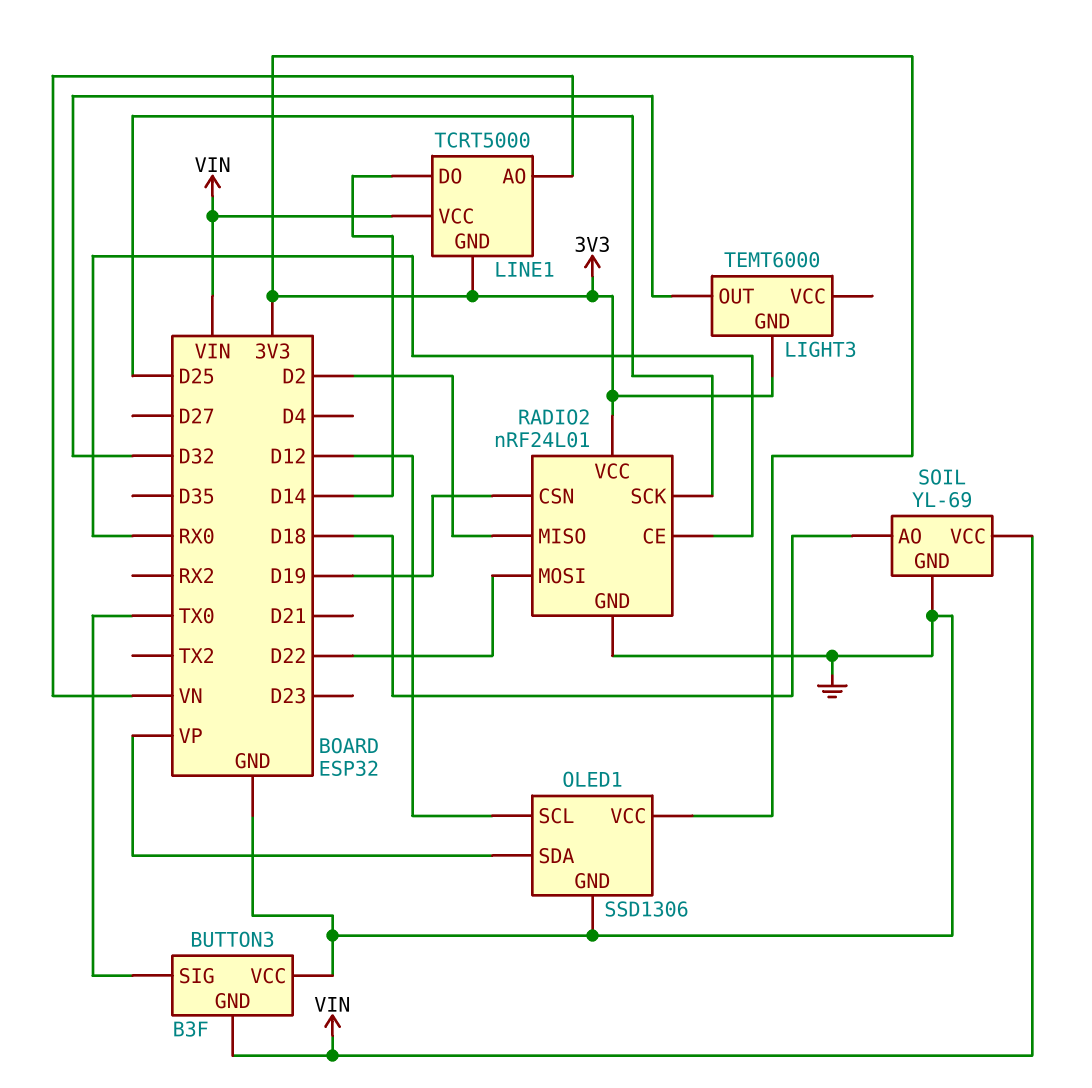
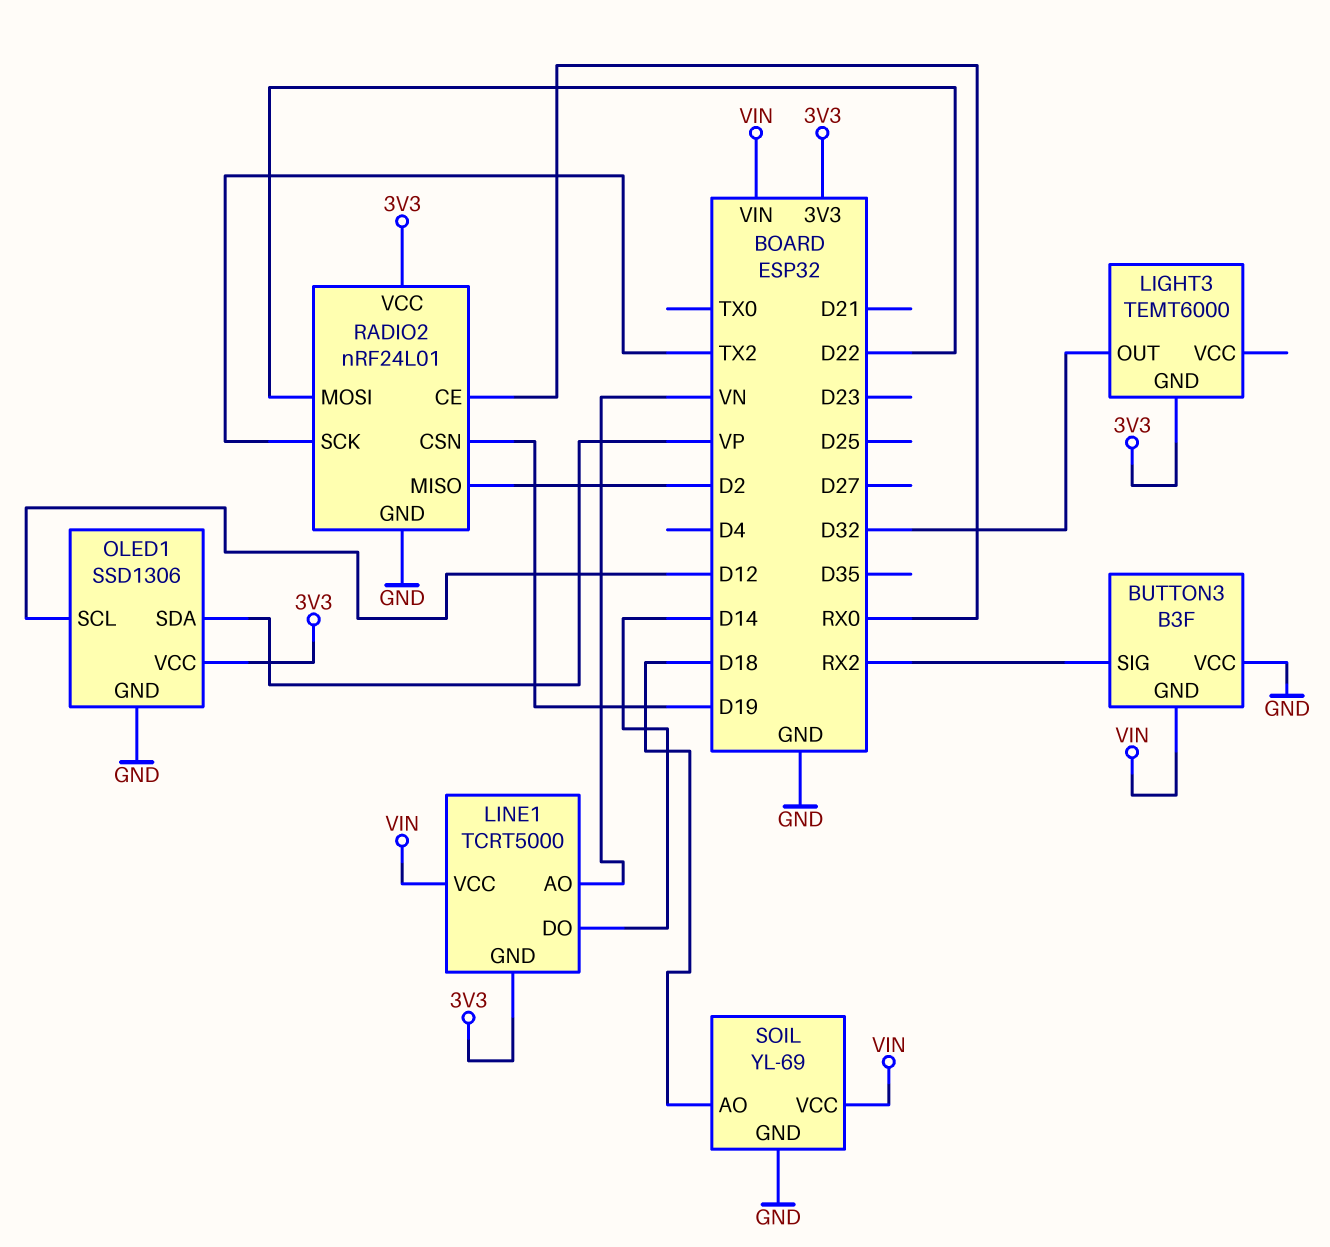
BUTTON3 pin SIG: TX0 -> RX2
RADIO2 pin SCK: D25 -> TX2

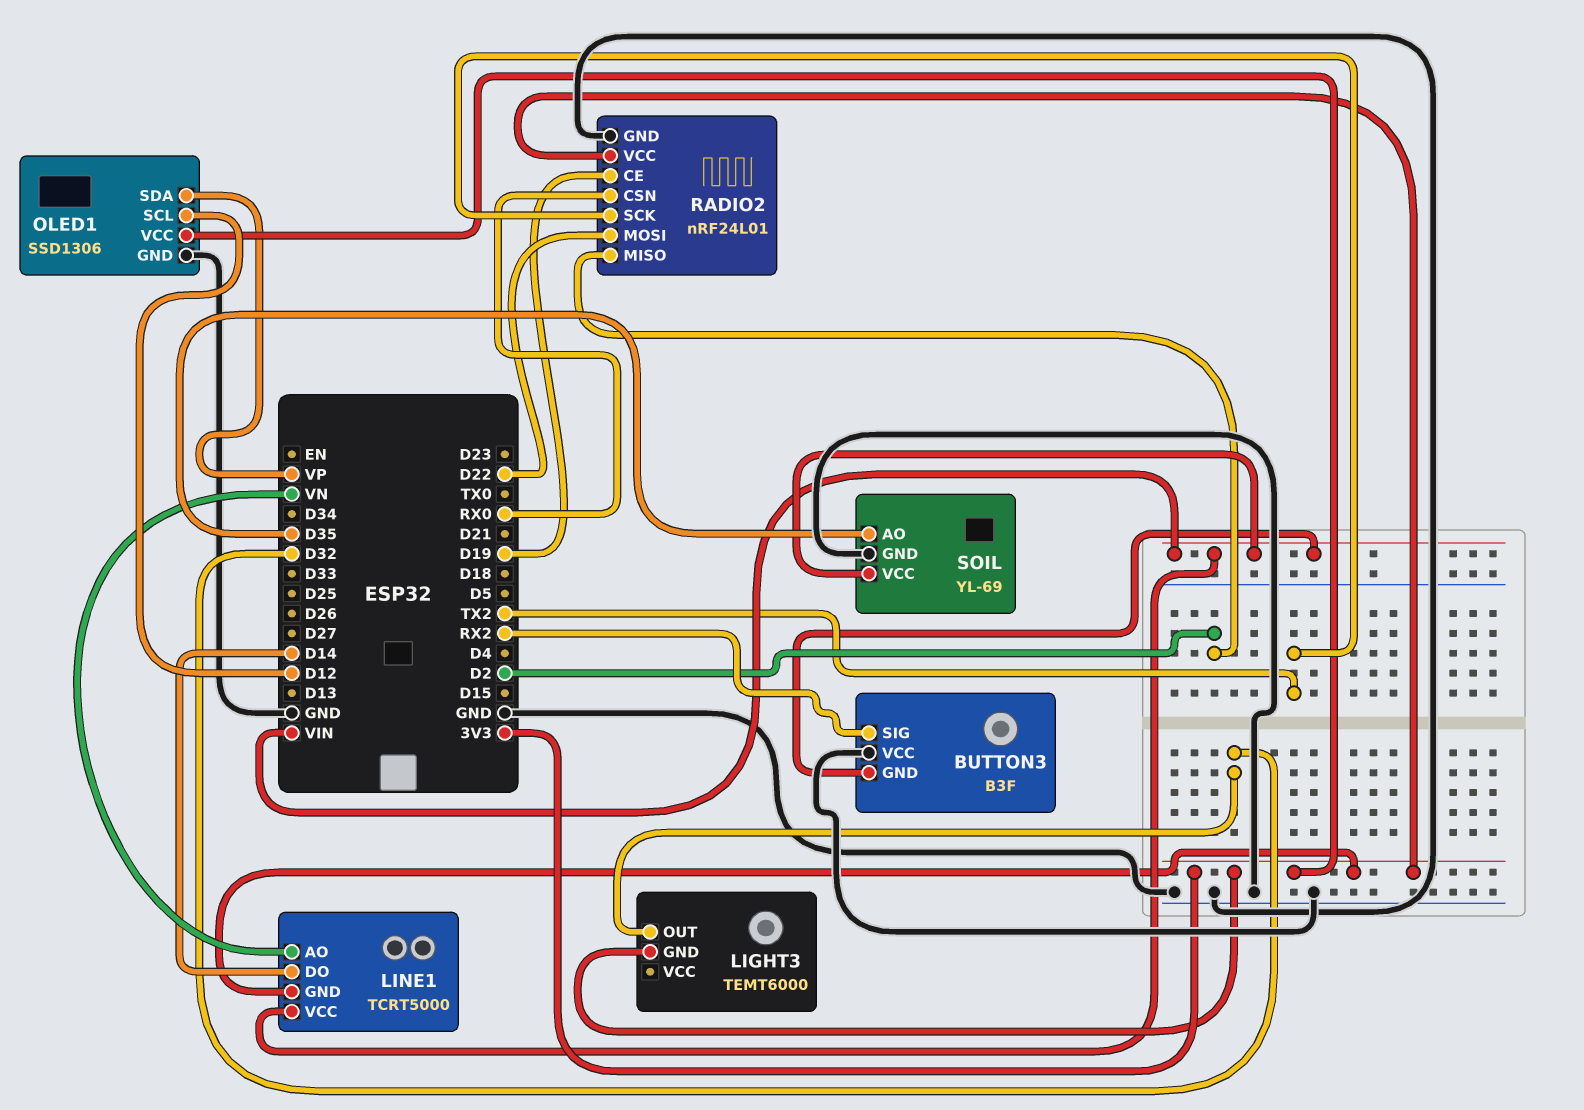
RADIO2 pin CE: RX0 -> D19
RADIO2 pin CSN: D19 -> RX0
SOIL pin AO: D18 -> D35

